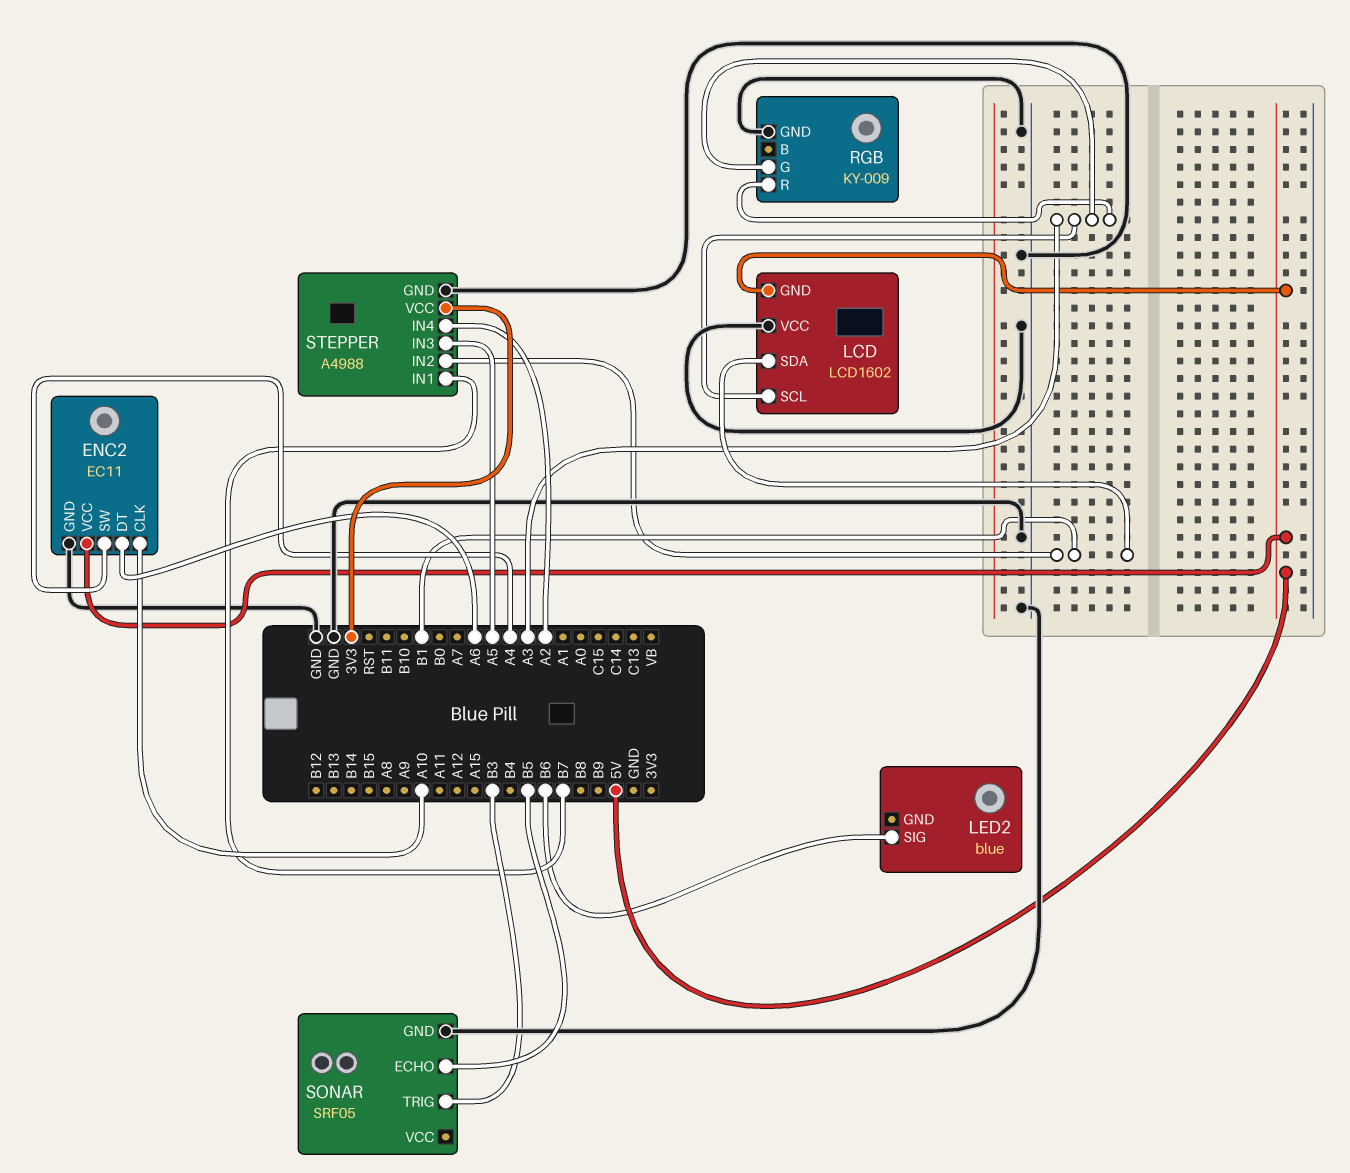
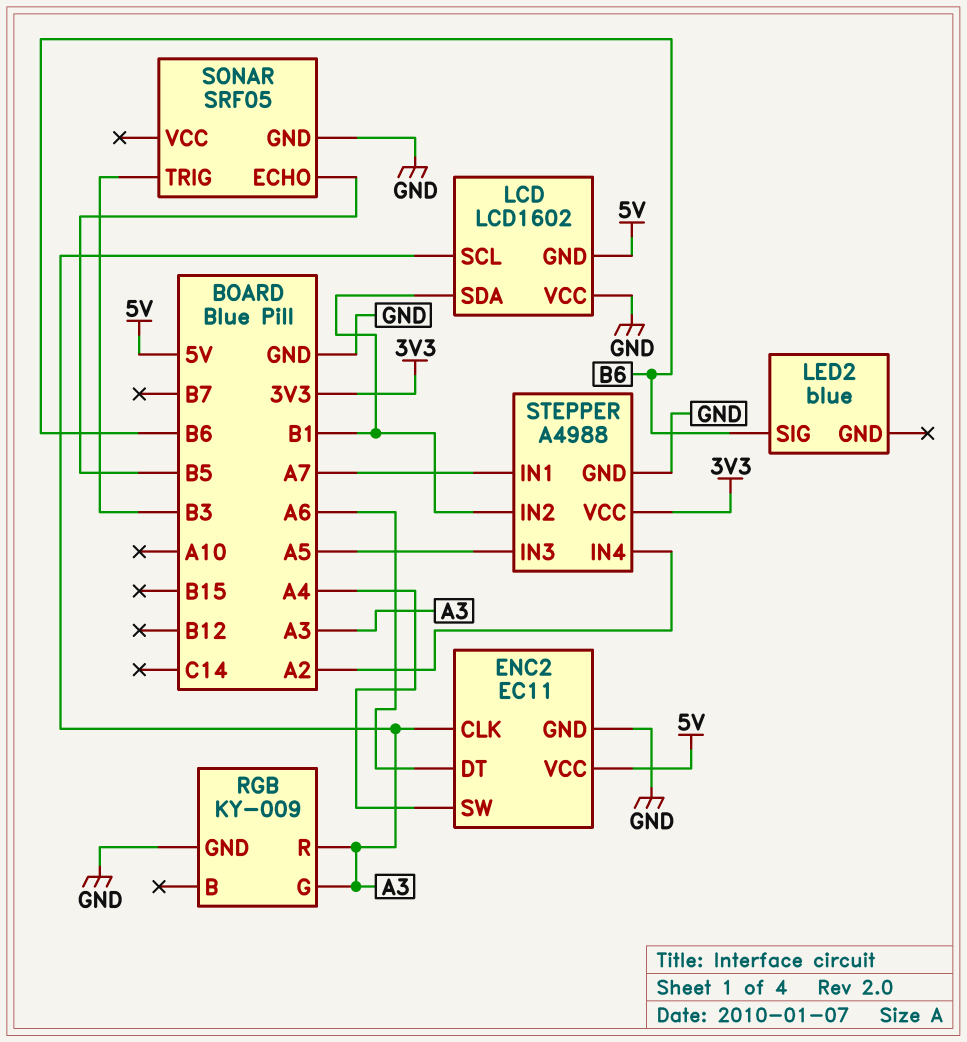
ENC2 pin CLK: A10 -> A3
STEPPER pin IN1: B7 -> A7

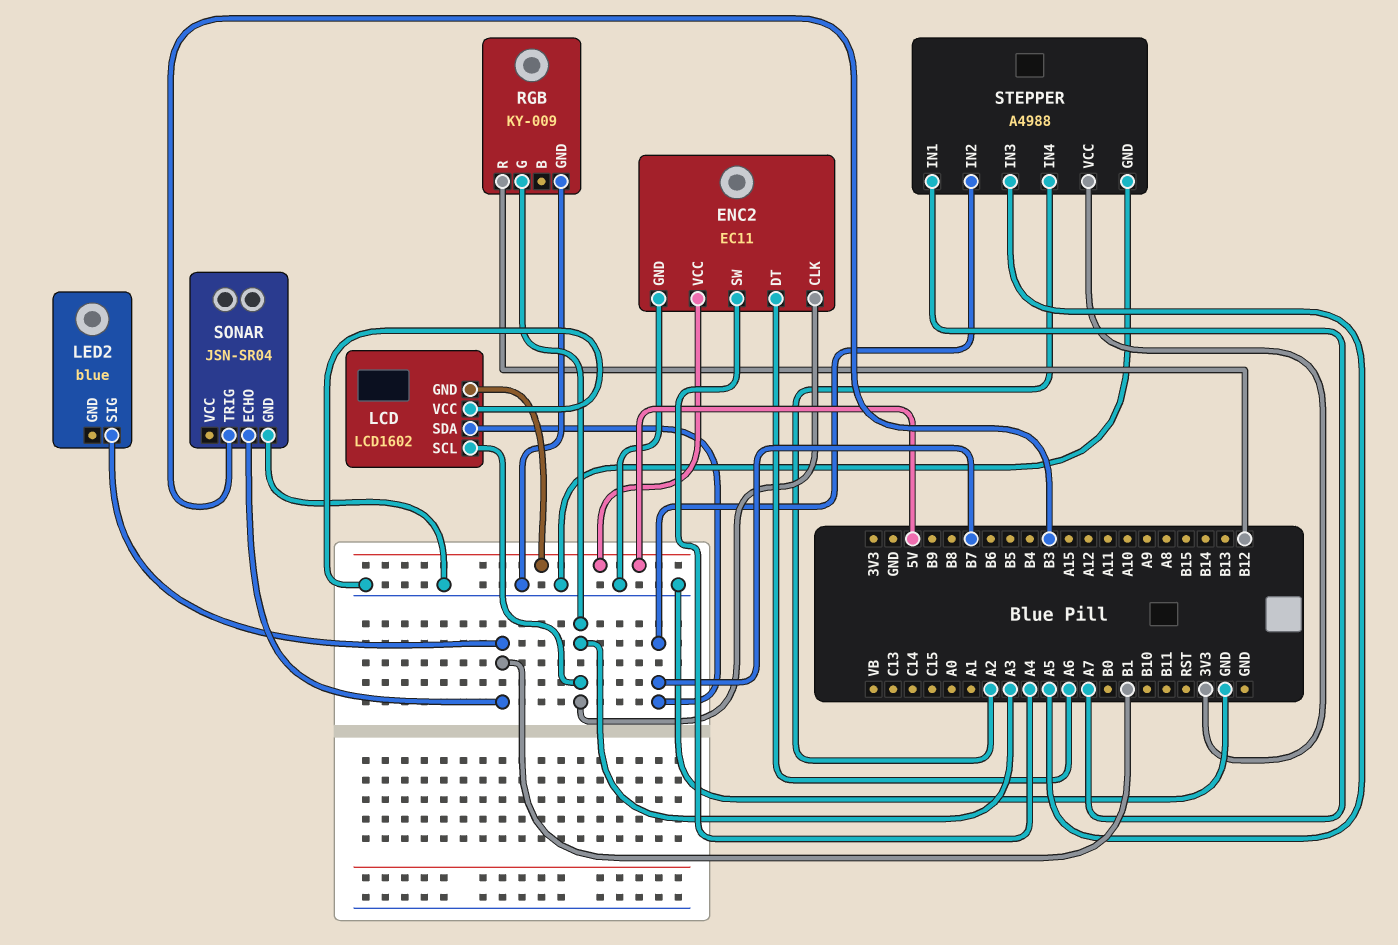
LCD pin SDA: B1 -> B7
LED2 pin SIG: B6 -> B1
RGB pin R: A3 -> B12
SONAR: SRF05 -> JSN-SR04
SONAR pin ECHO: B5 -> B1
STEPPER pin IN2: B1 -> B7

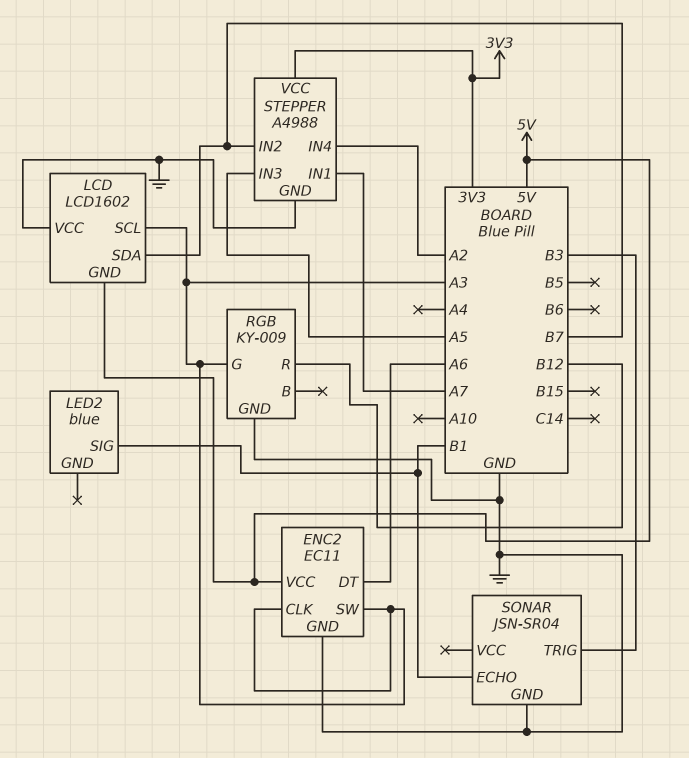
ENC2 pin SW: A4 -> A3

